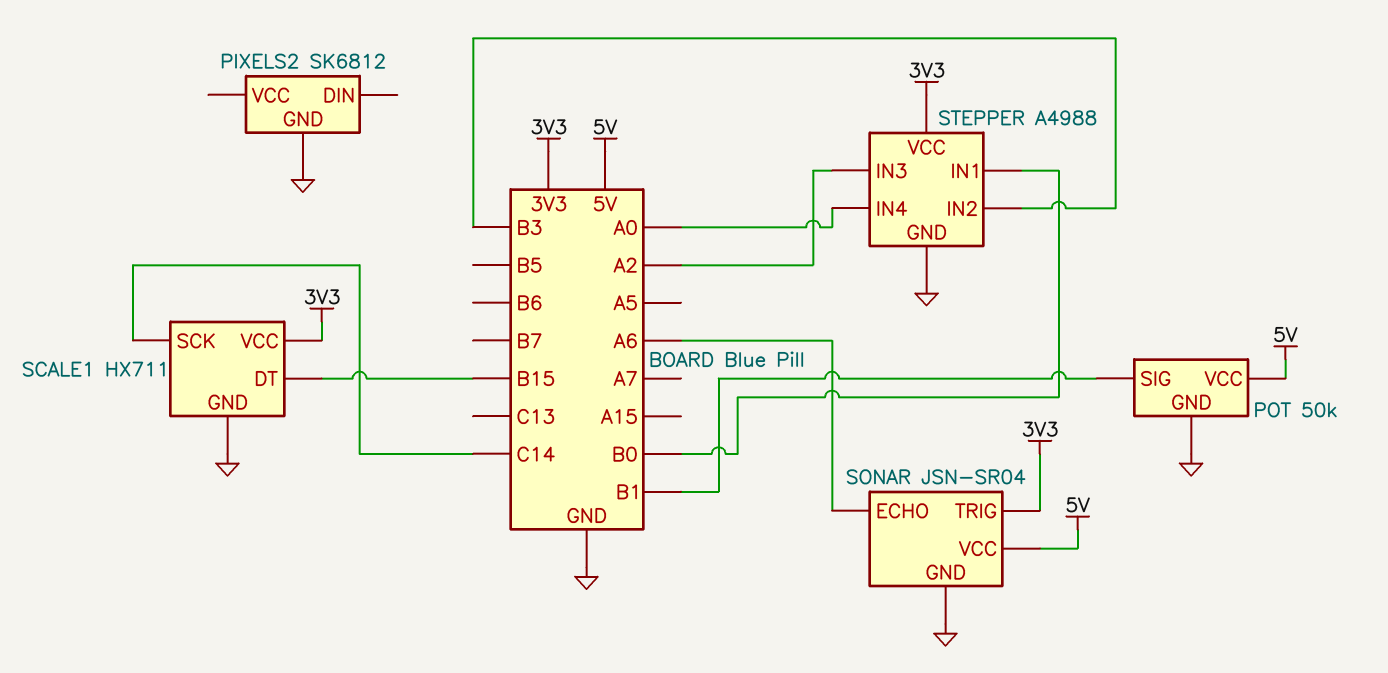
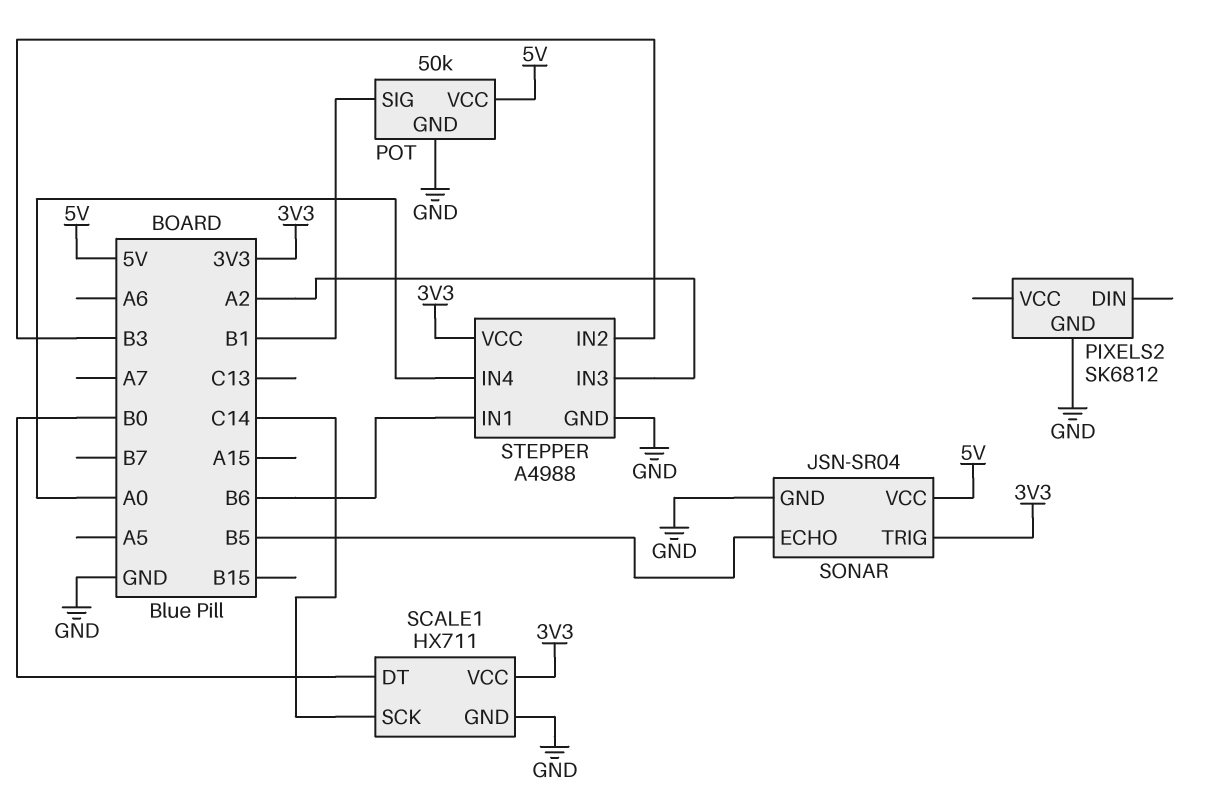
SCALE1 pin DT: B15 -> B0
SONAR pin ECHO: A6 -> B5
STEPPER pin IN1: B0 -> B6

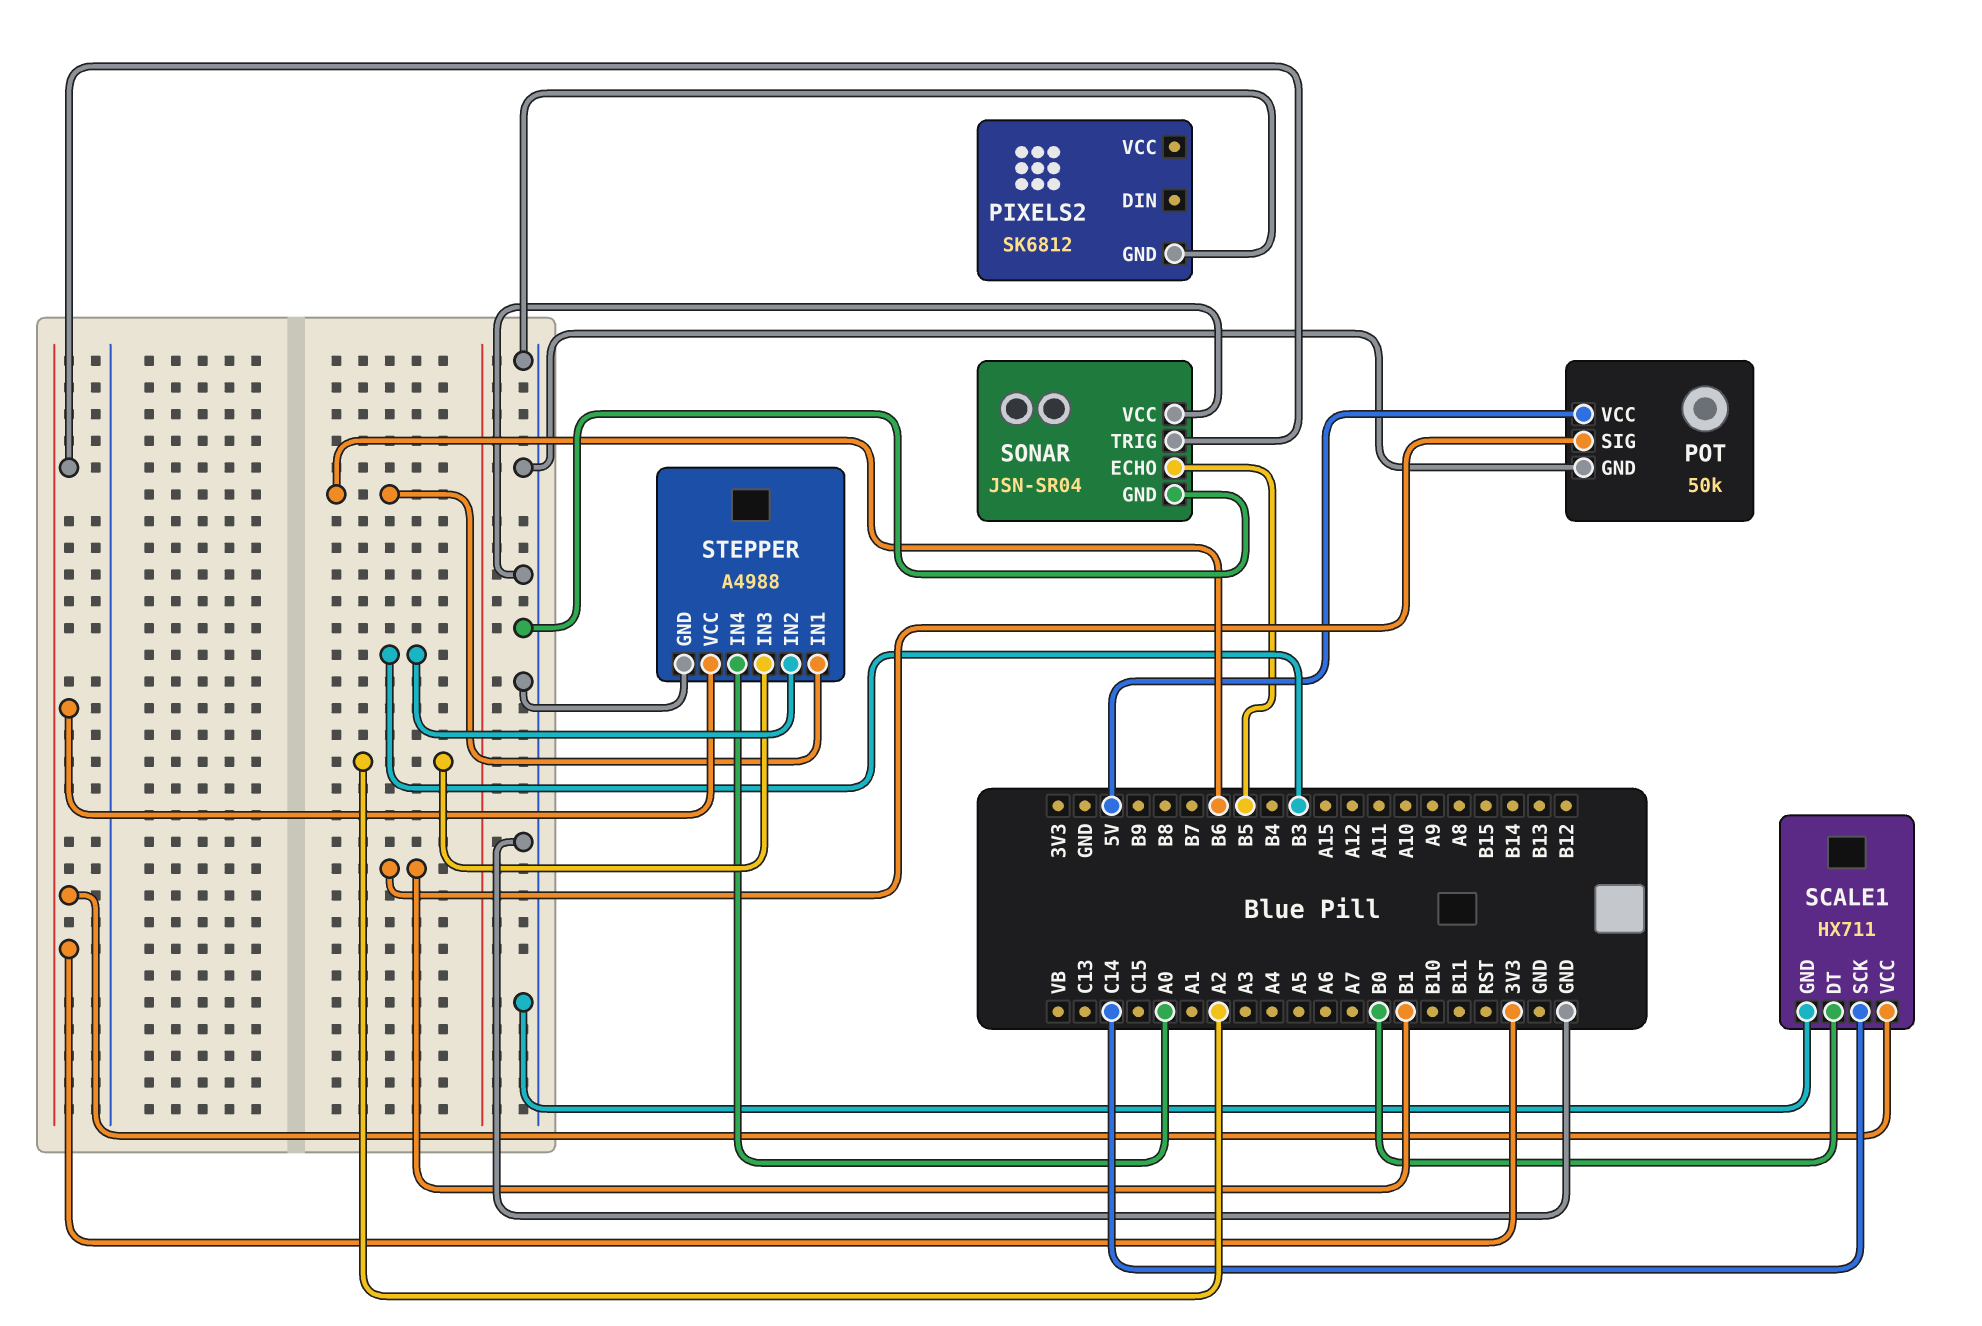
SONAR pin VCC: 5V -> GND

